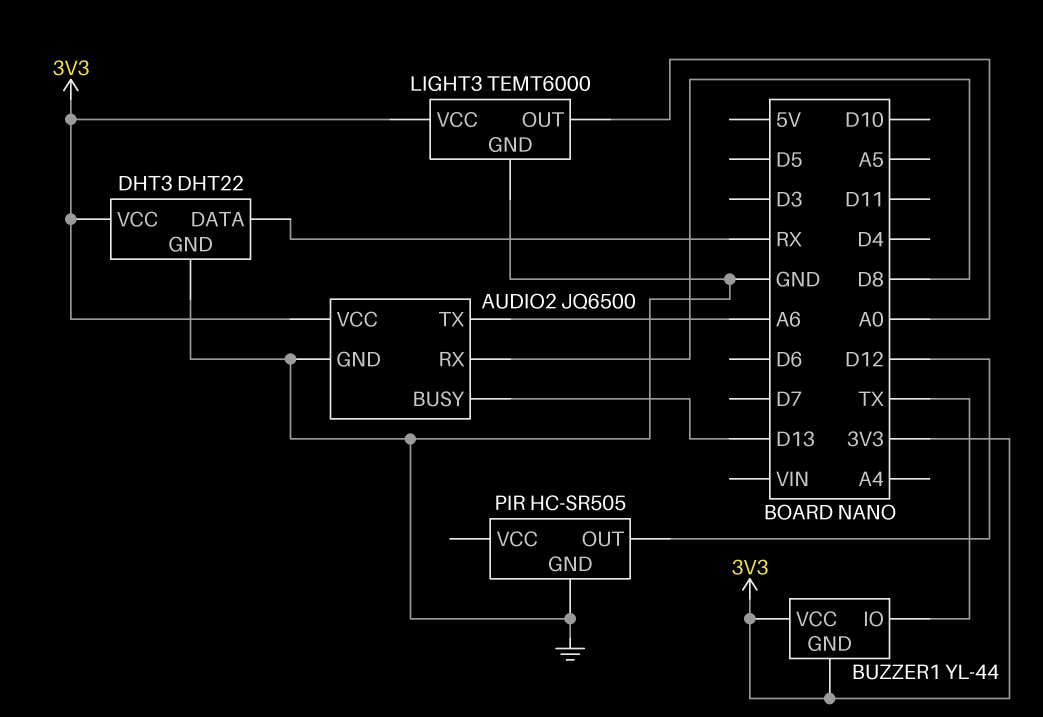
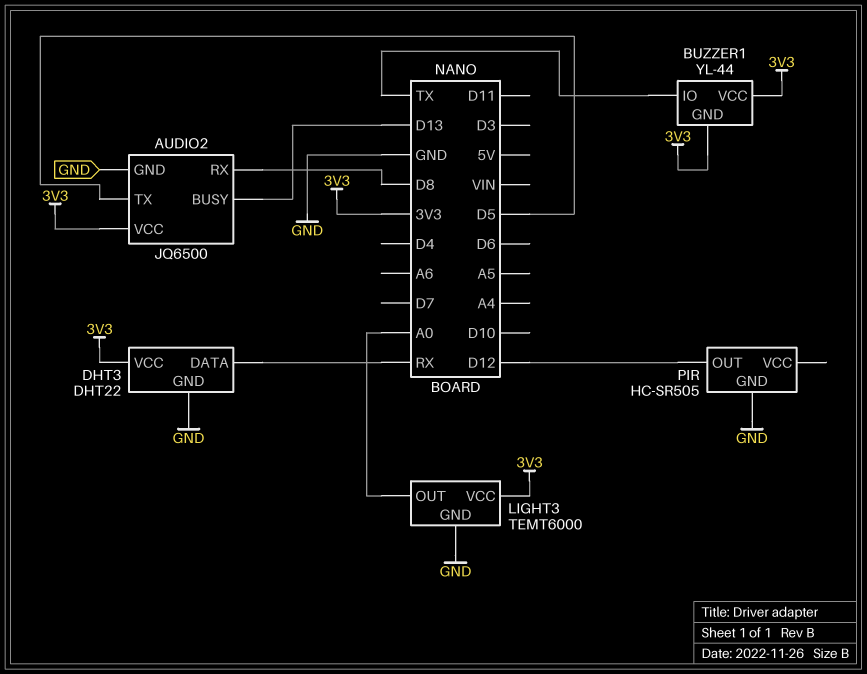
AUDIO2 pin TX: A6 -> D5

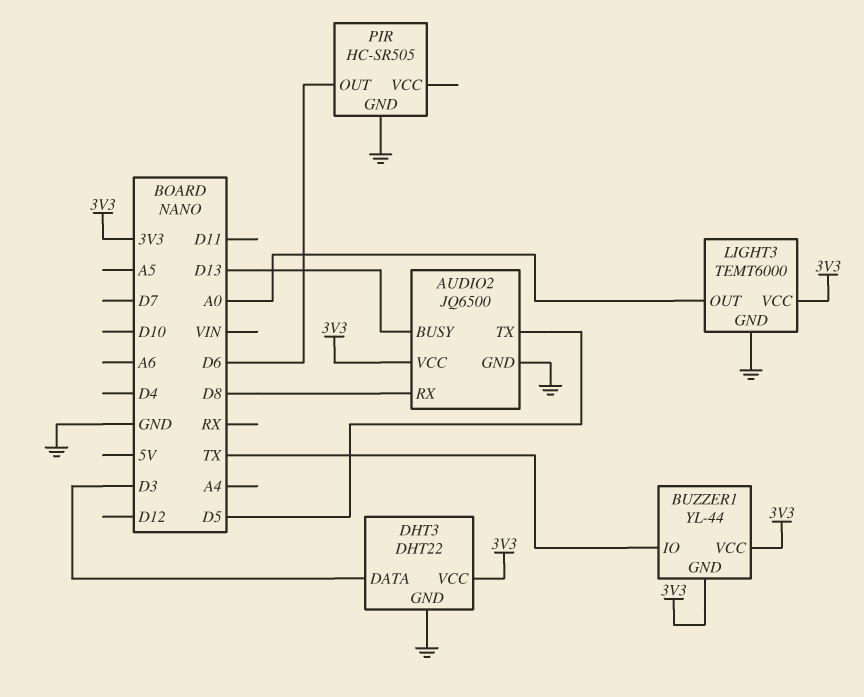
DHT3 pin DATA: RX -> D3
PIR pin OUT: D12 -> D6

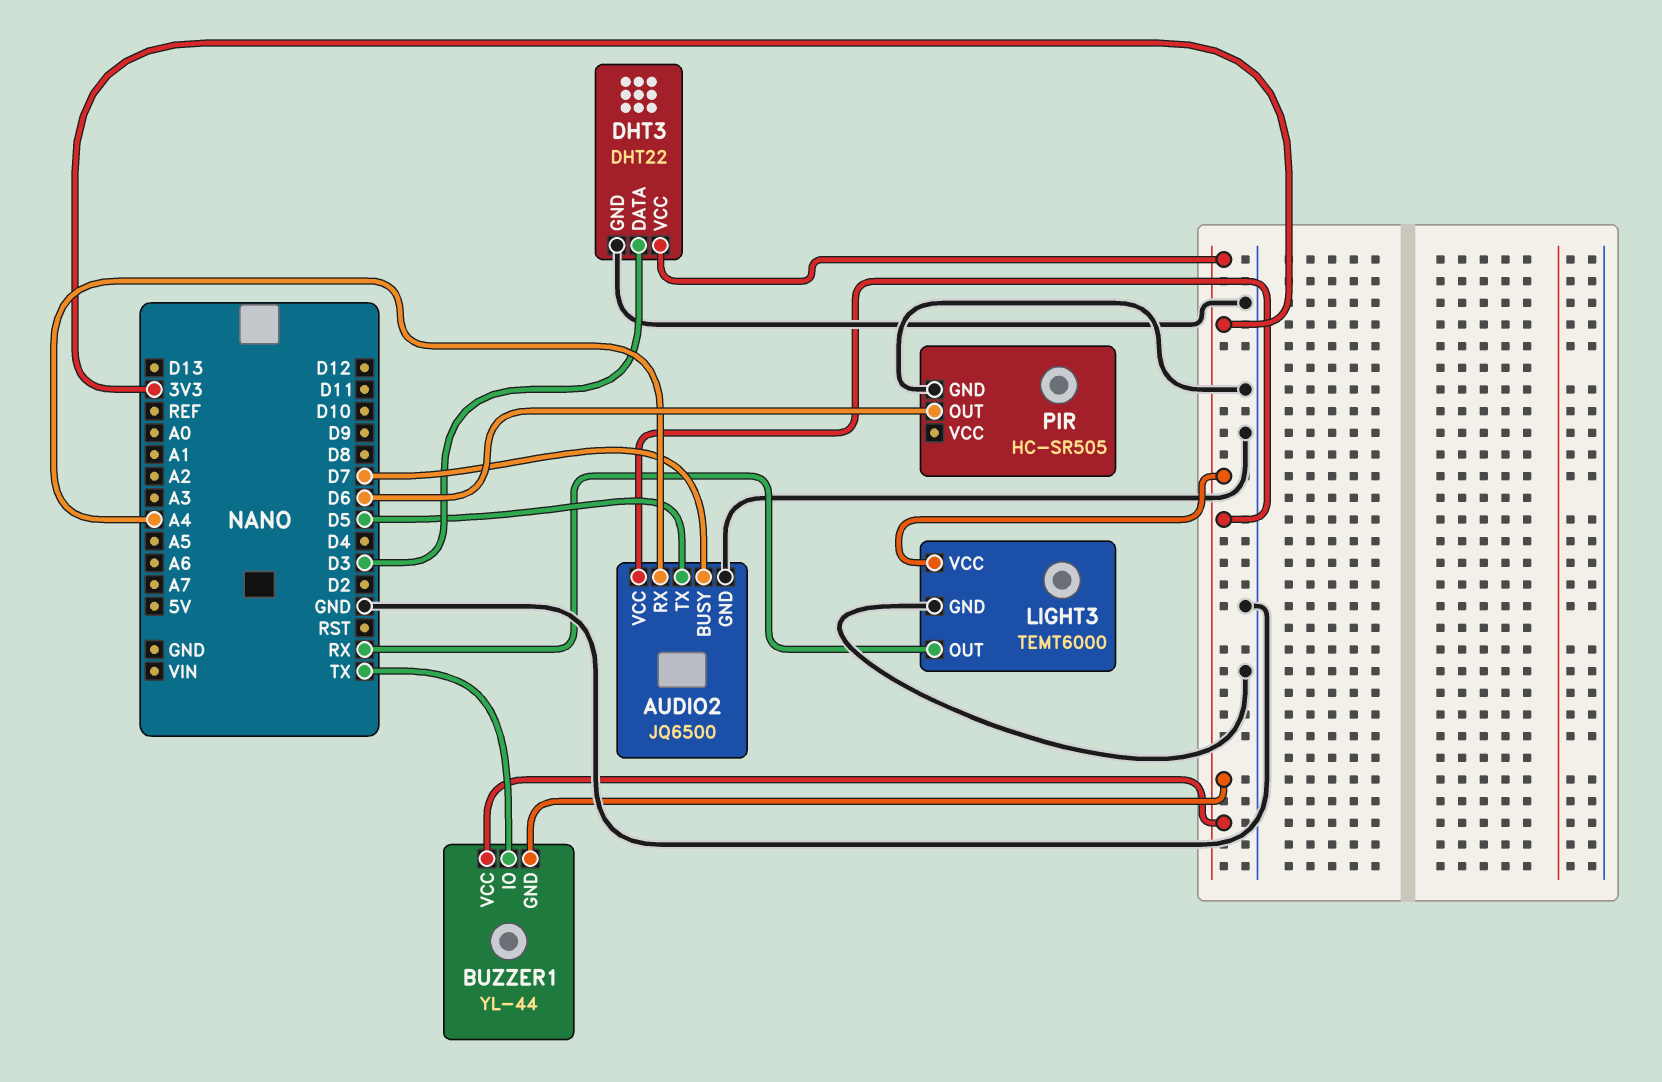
AUDIO2 pin BUSY: D13 -> D7
AUDIO2 pin RX: D8 -> A4
LIGHT3 pin OUT: A0 -> RX

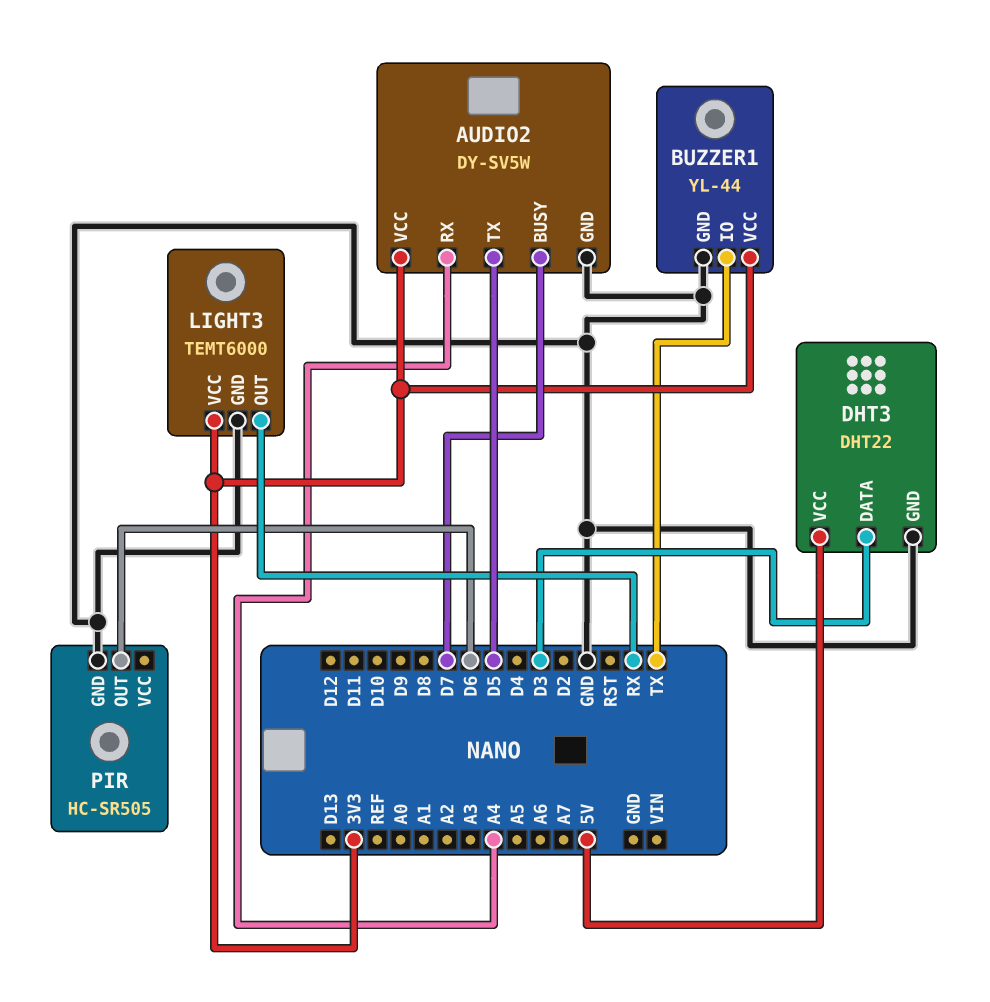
AUDIO2: JQ6500 -> DY-SV5W
BUZZER1 pin GND: 3V3 -> GND
DHT3 pin VCC: 3V3 -> 5V

